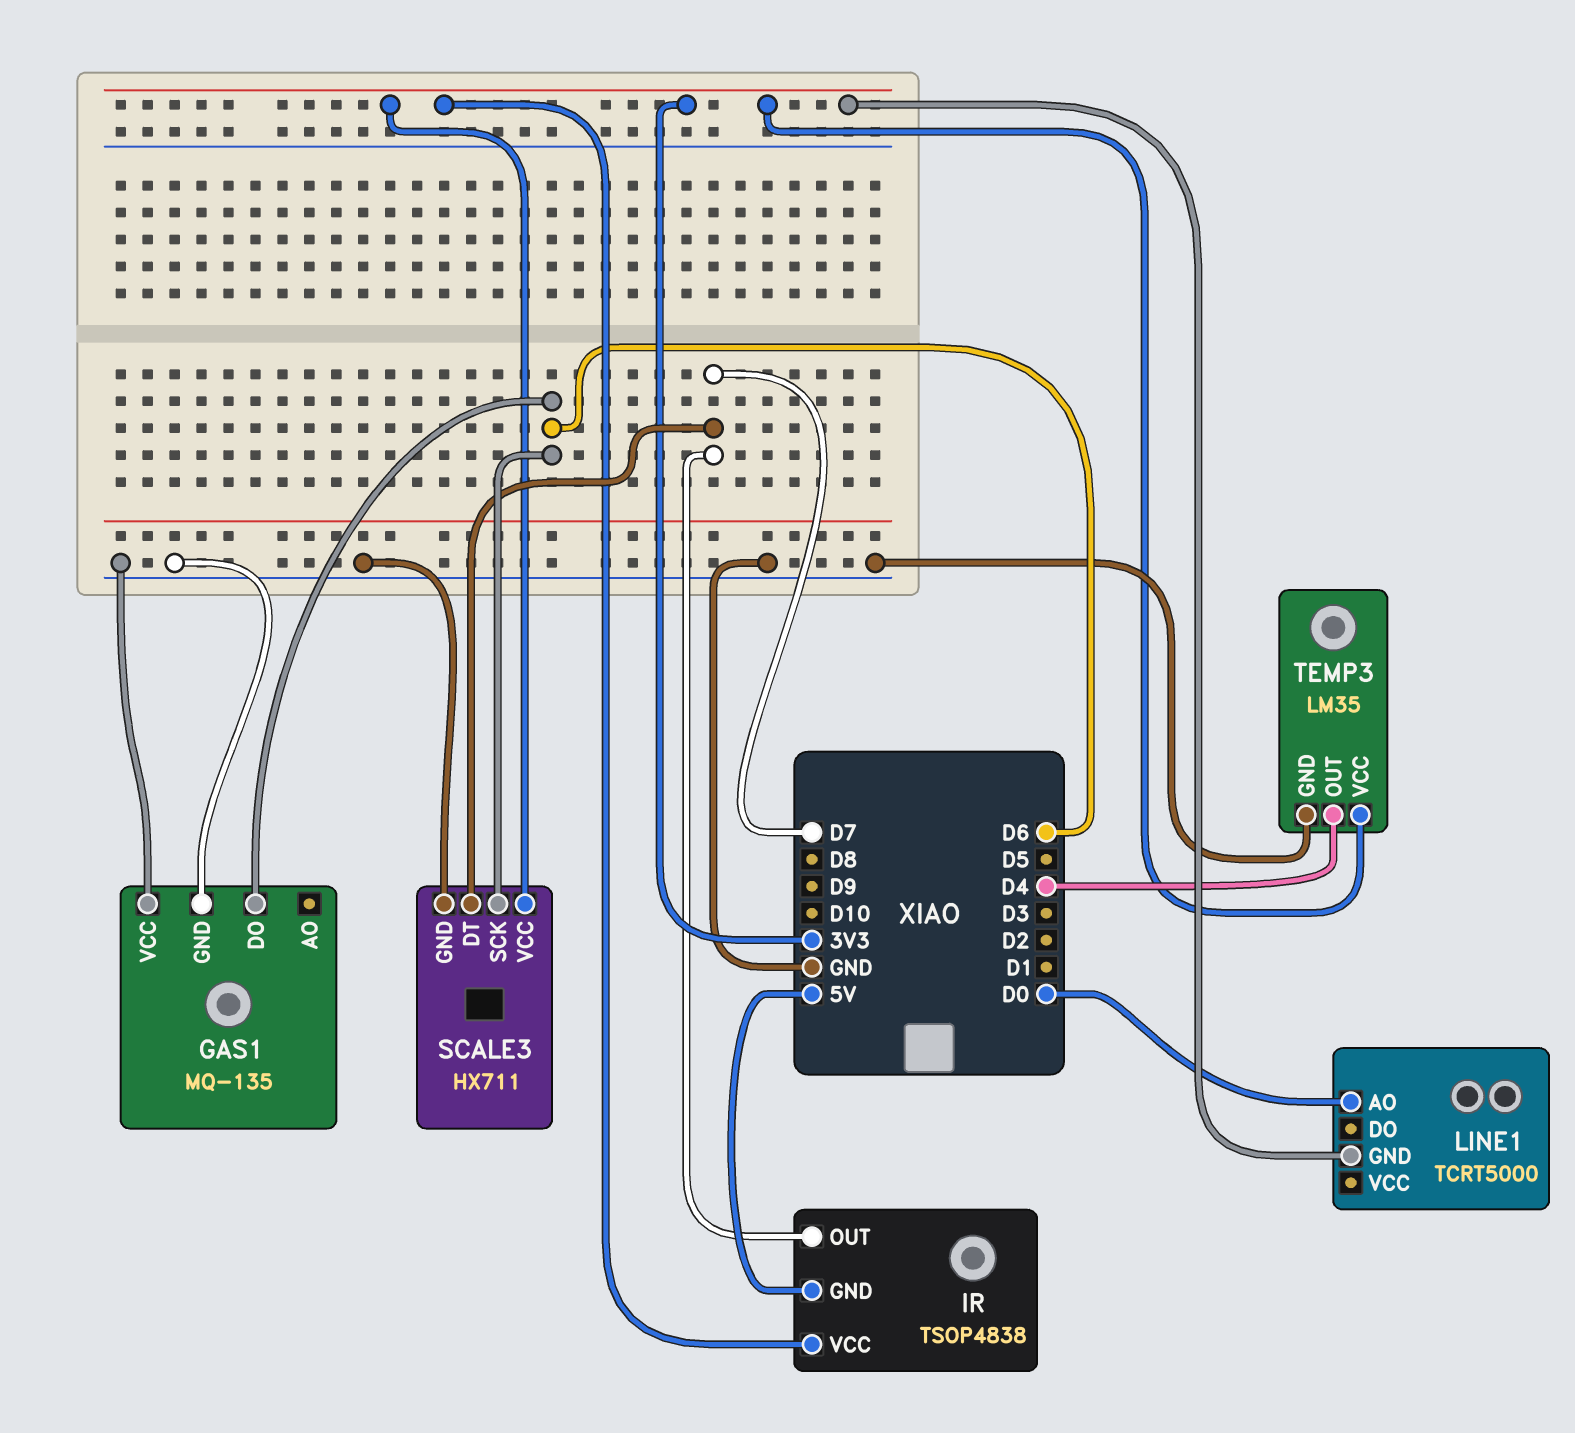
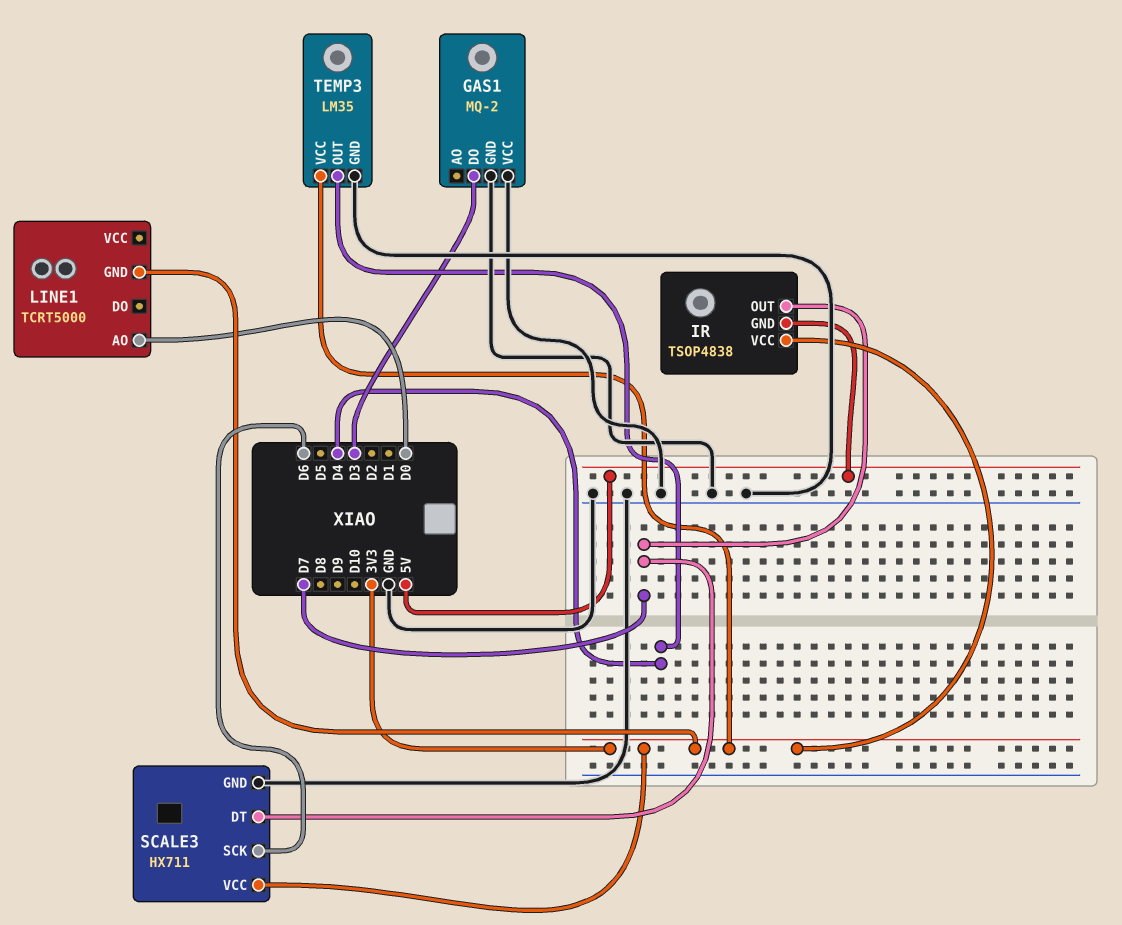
GAS1: MQ-135 -> MQ-2
GAS1 pin DO: D6 -> D3

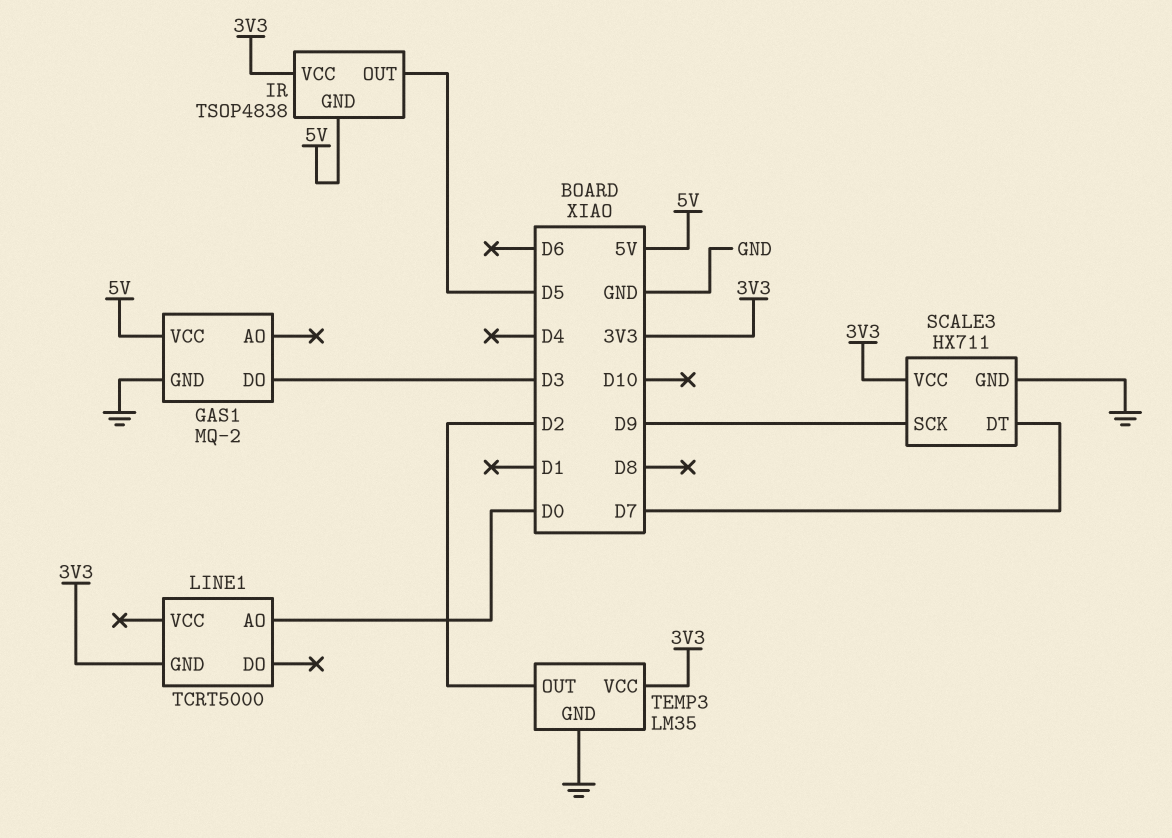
GAS1 pin VCC: GND -> 5V
IR pin OUT: D7 -> D5
SCALE3 pin SCK: D6 -> D9
TEMP3 pin OUT: D4 -> D2

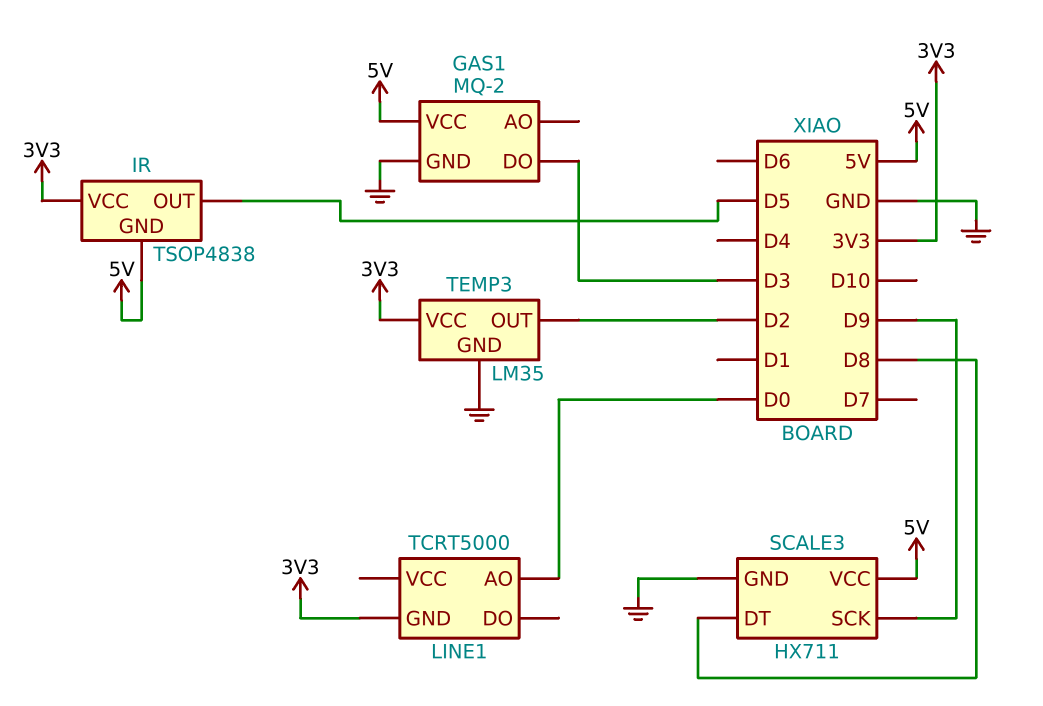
SCALE3 pin DT: D7 -> D8
SCALE3 pin VCC: 3V3 -> 5V

